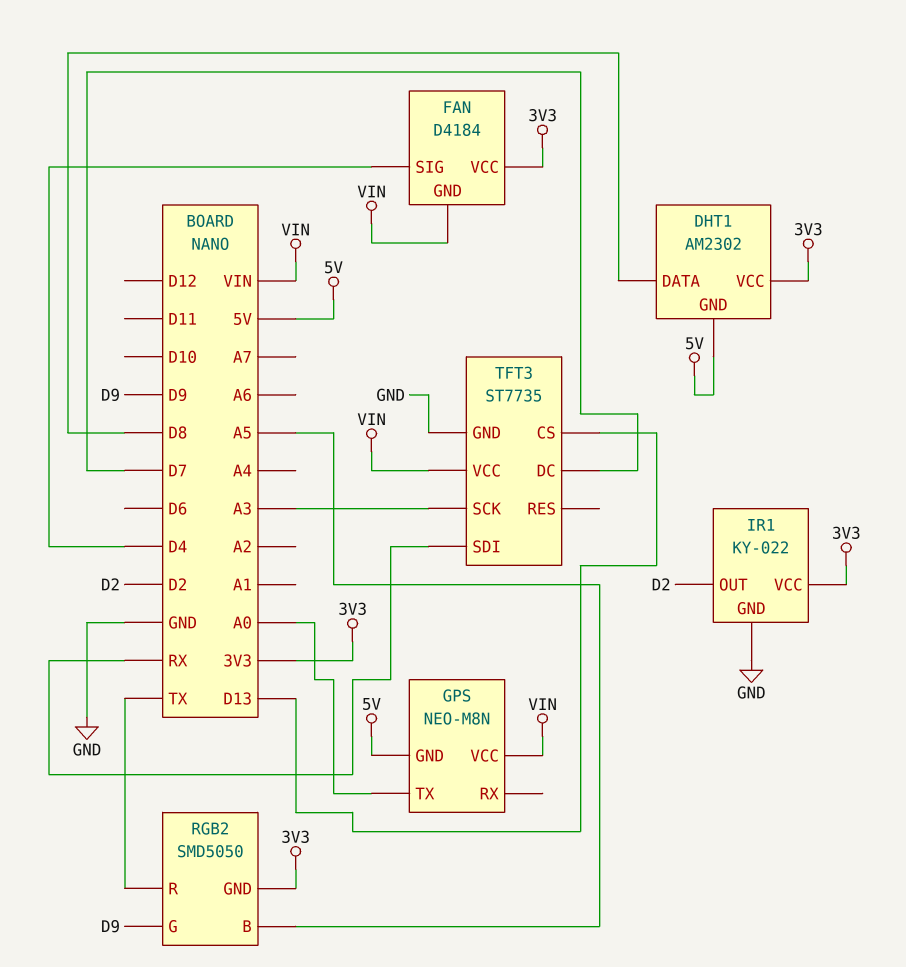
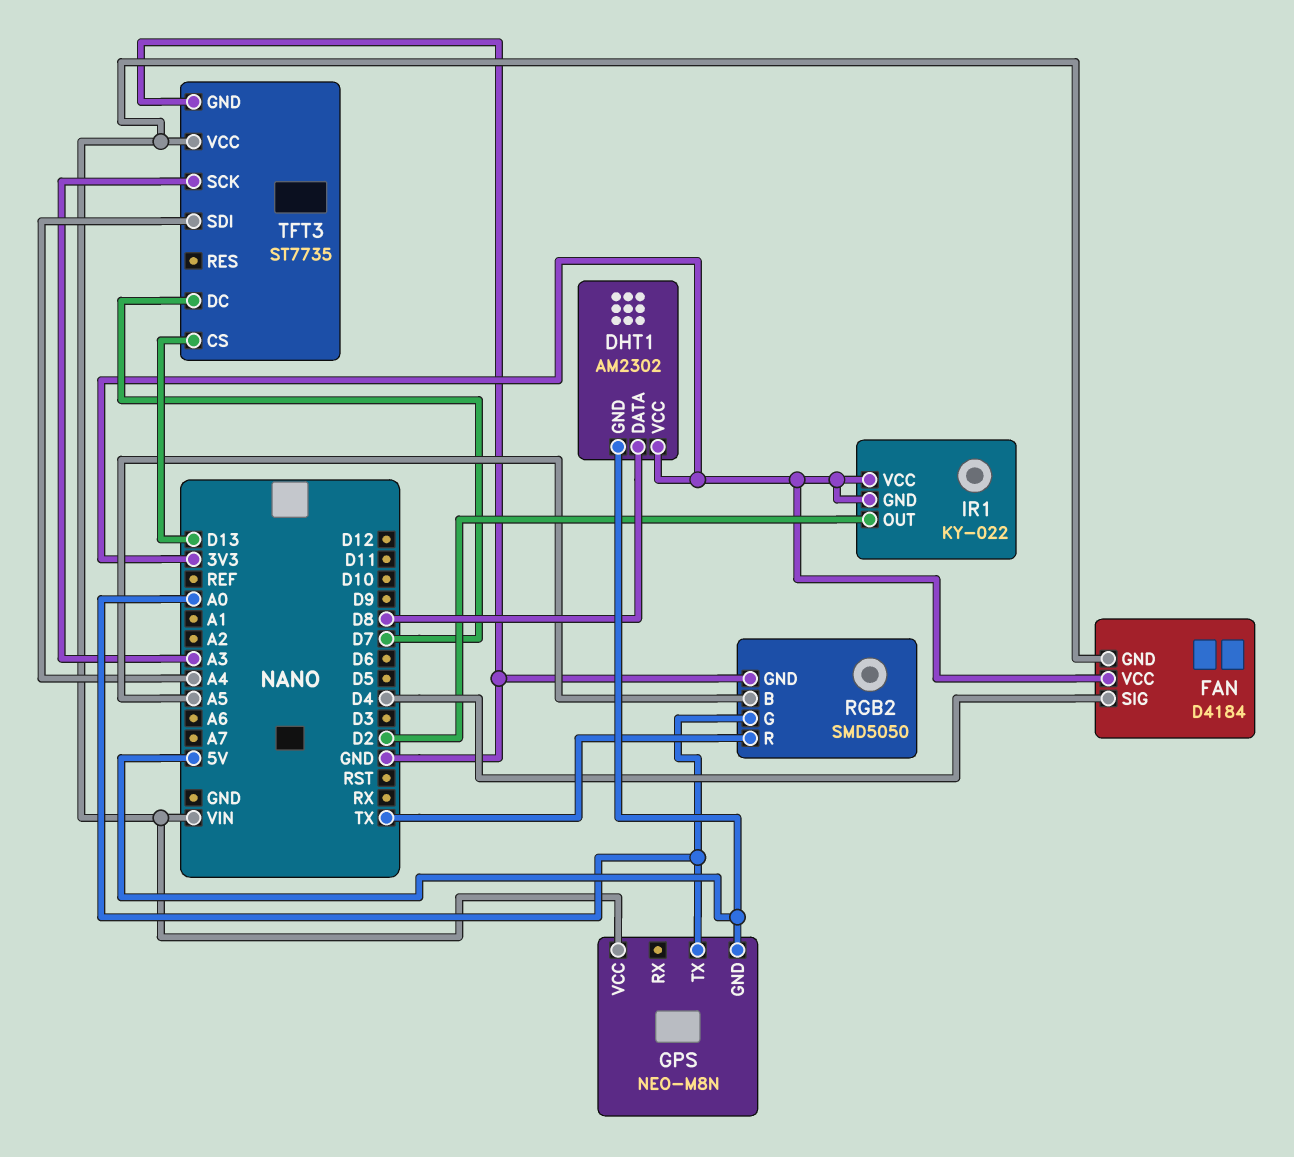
IR1 pin GND: GND -> 3V3
RGB2 pin G: D9 -> A0
RGB2 pin GND: 3V3 -> GND
TFT3 pin SDI: RX -> A4

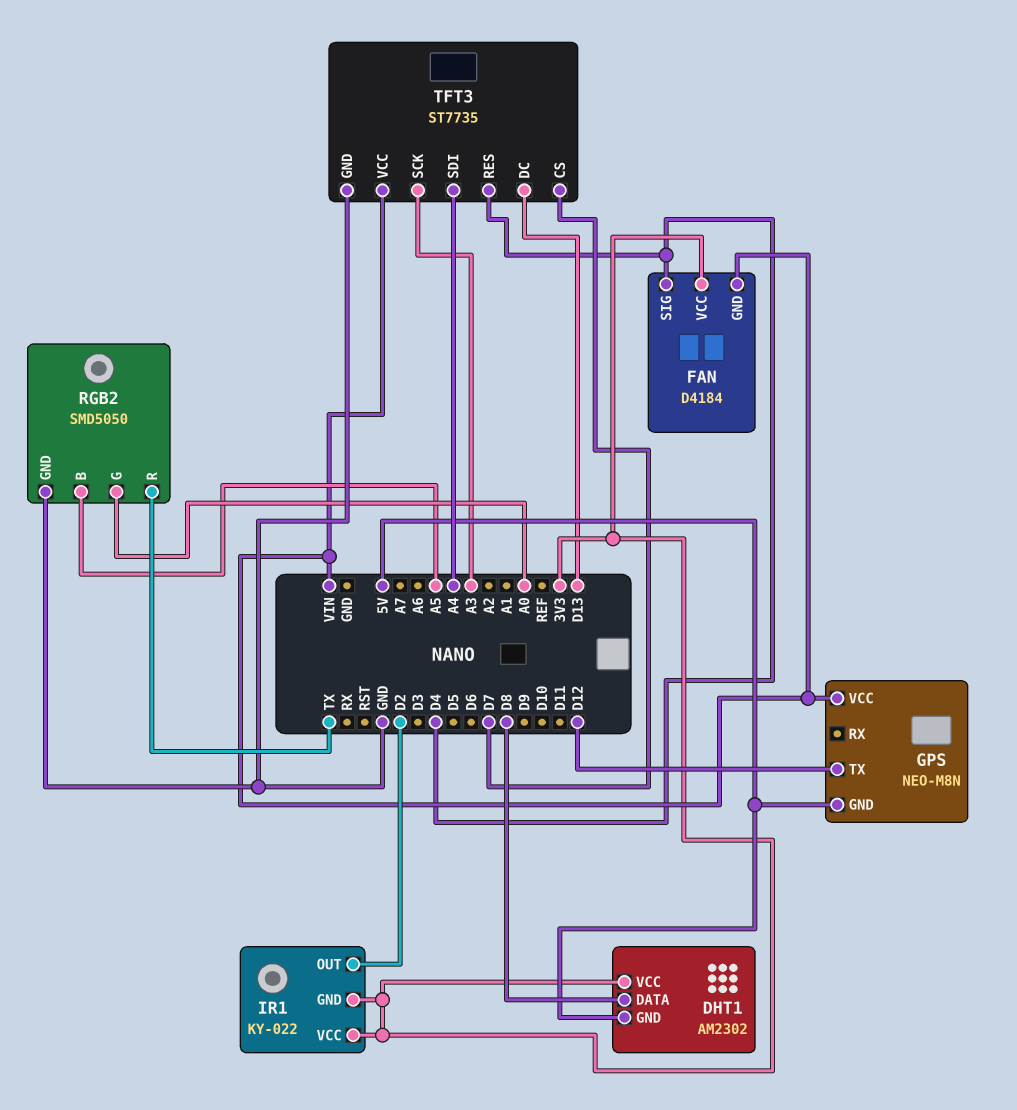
GPS pin TX: A0 -> D12
TFT3 pin CS: D13 -> D7
TFT3 pin DC: D7 -> D13
TFT3 pin RES: none -> D4

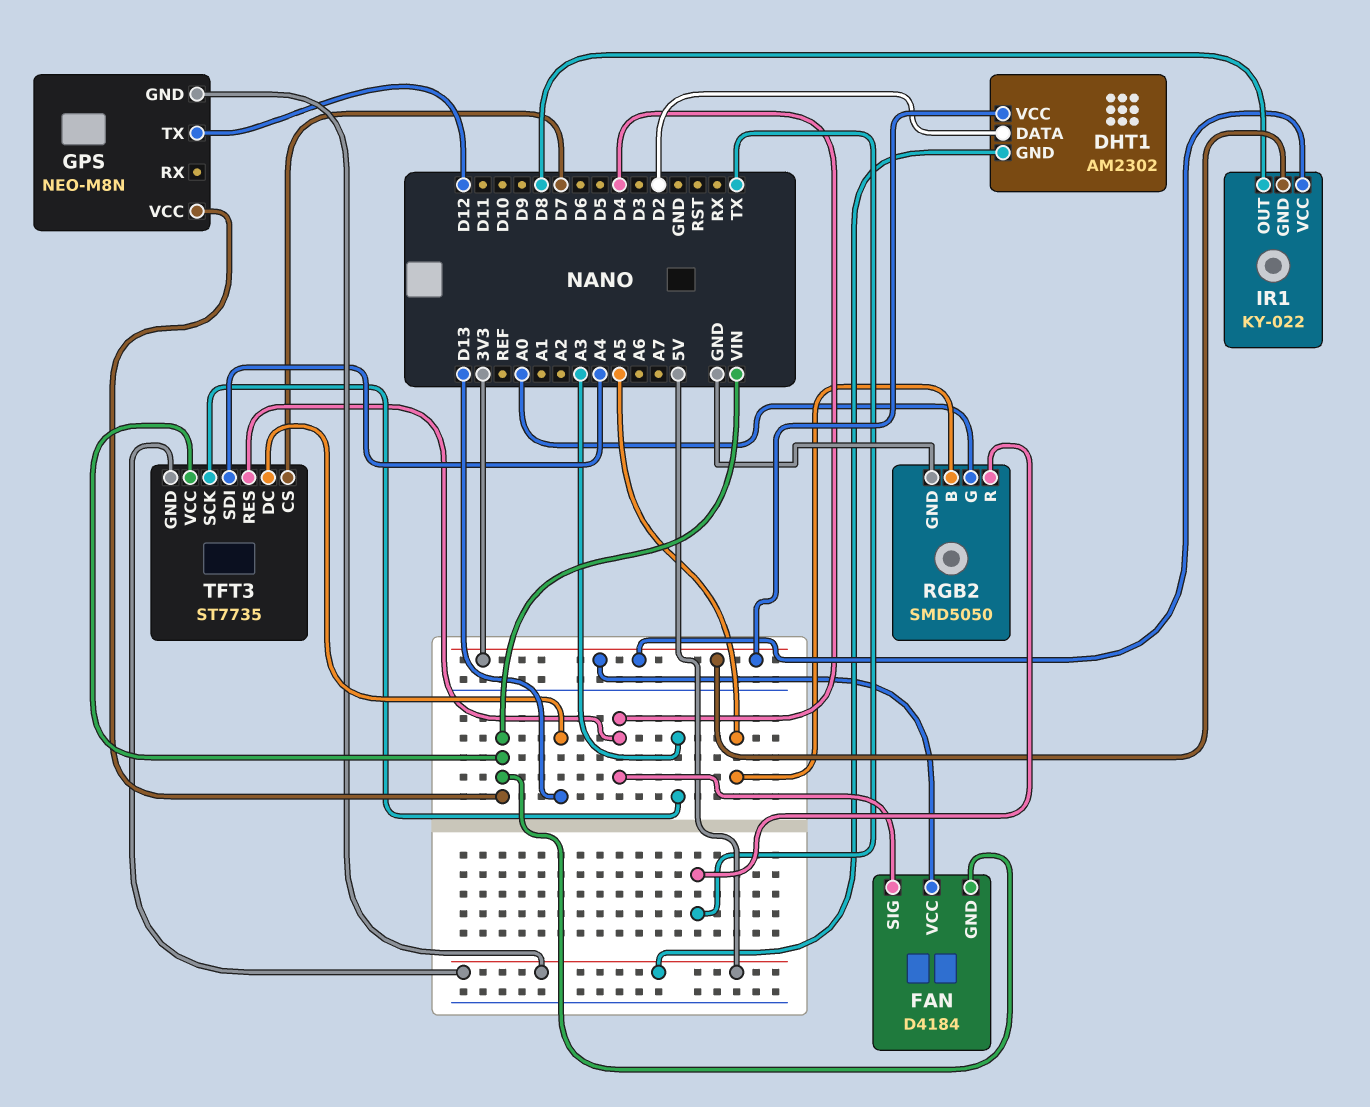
DHT1 pin DATA: D8 -> D2
IR1 pin OUT: D2 -> D8
TFT3 pin GND: GND -> 5V

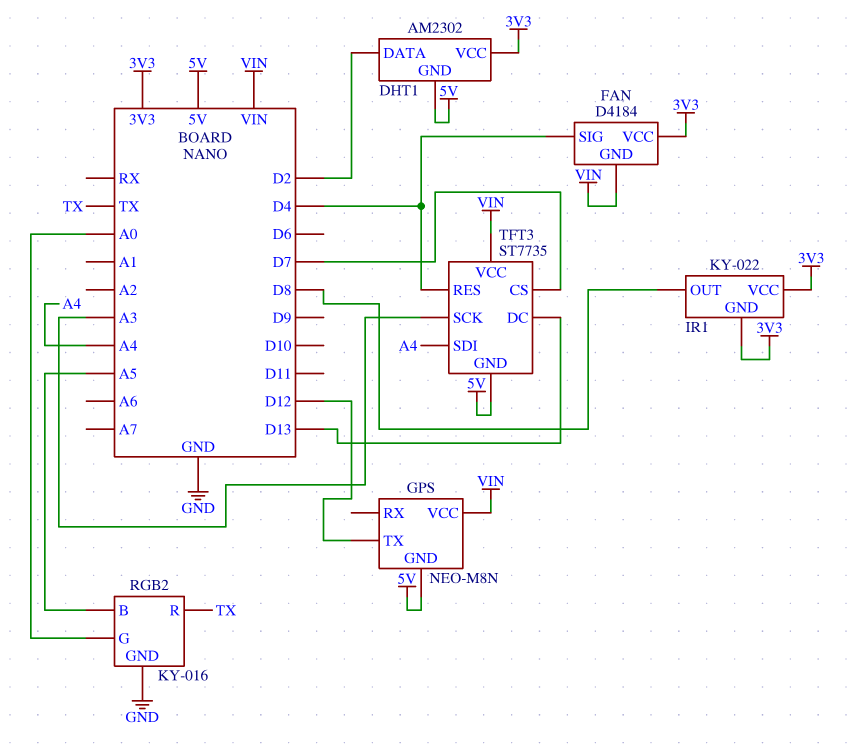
RGB2: SMD5050 -> KY-016

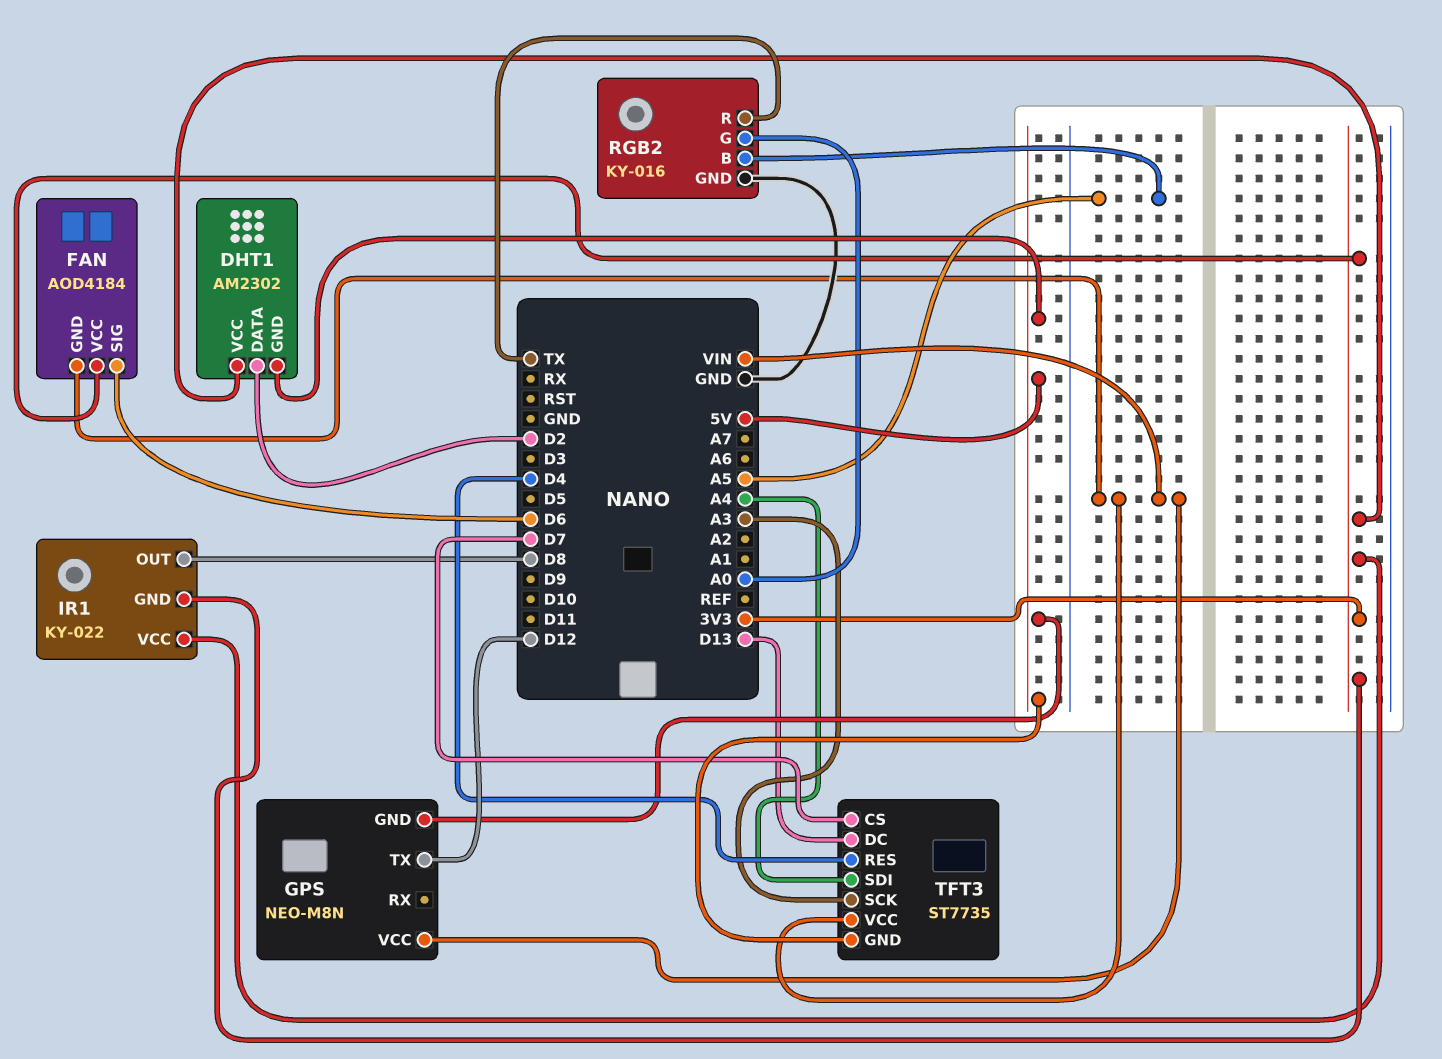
FAN: D4184 -> AOD4184
FAN pin SIG: D4 -> D6

